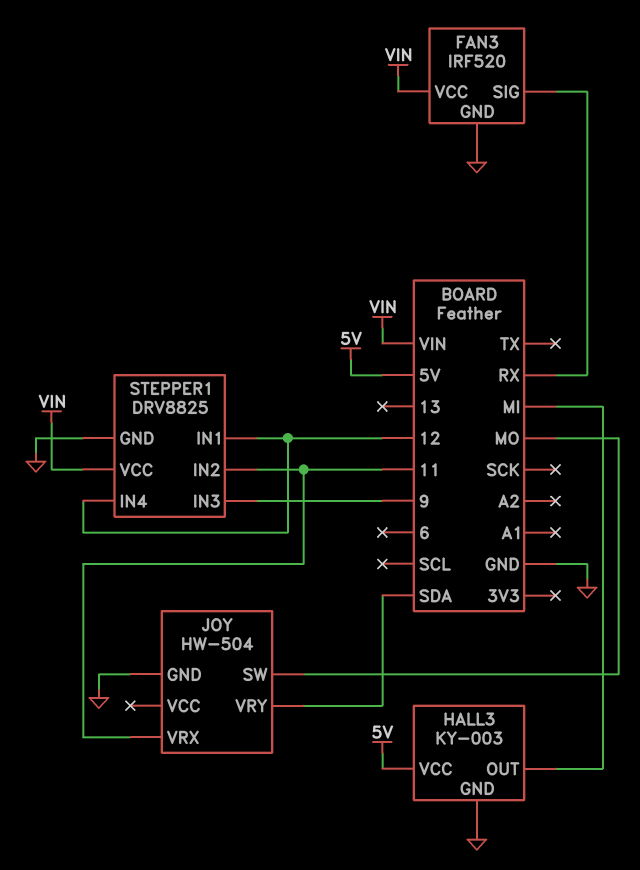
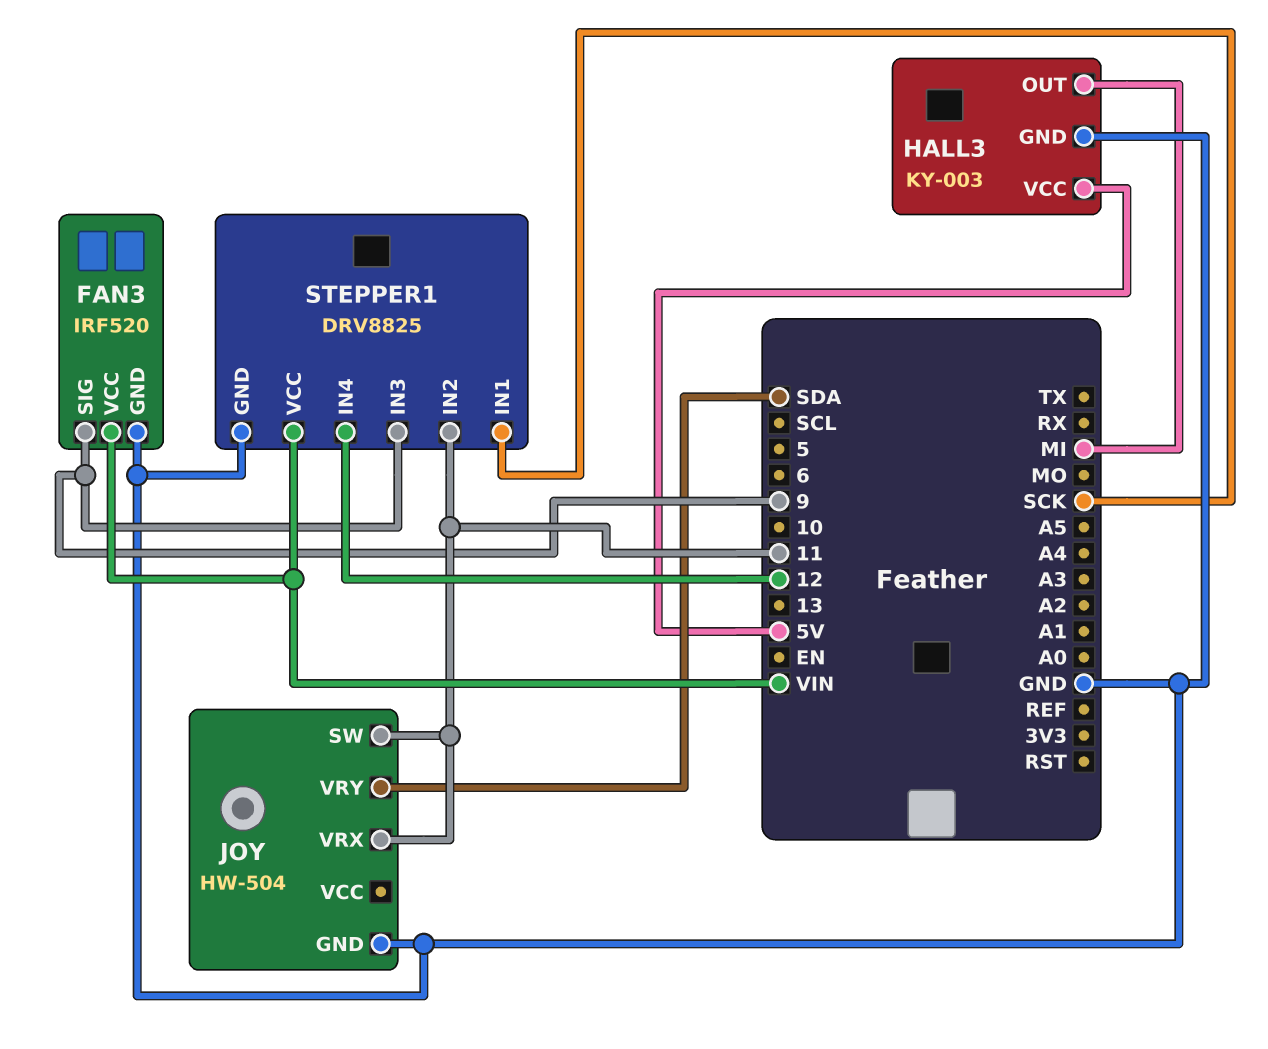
FAN3 pin SIG: RX -> 9
JOY pin SW: MO -> 11
STEPPER1 pin IN1: 12 -> SCK

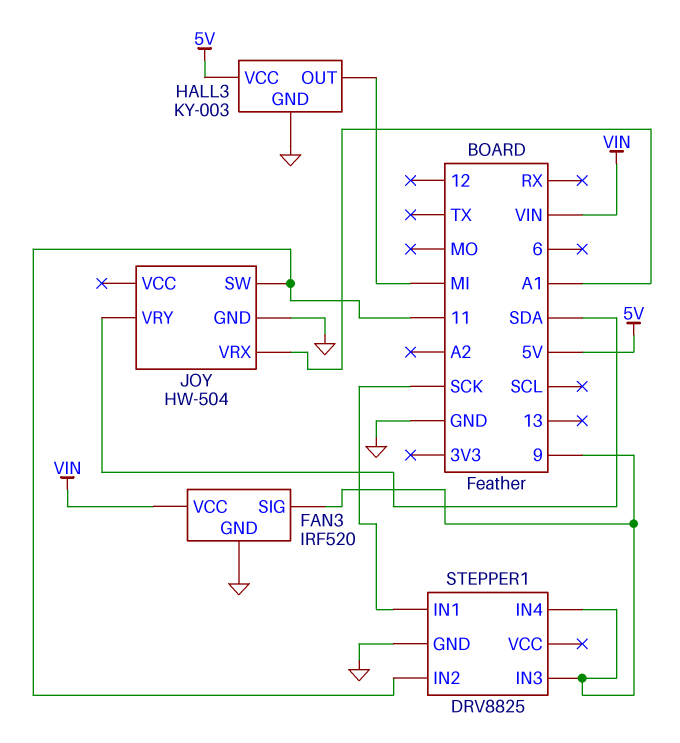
JOY pin VRX: 11 -> A1
STEPPER1 pin IN4: 12 -> 9
STEPPER1 pin VCC: VIN -> none

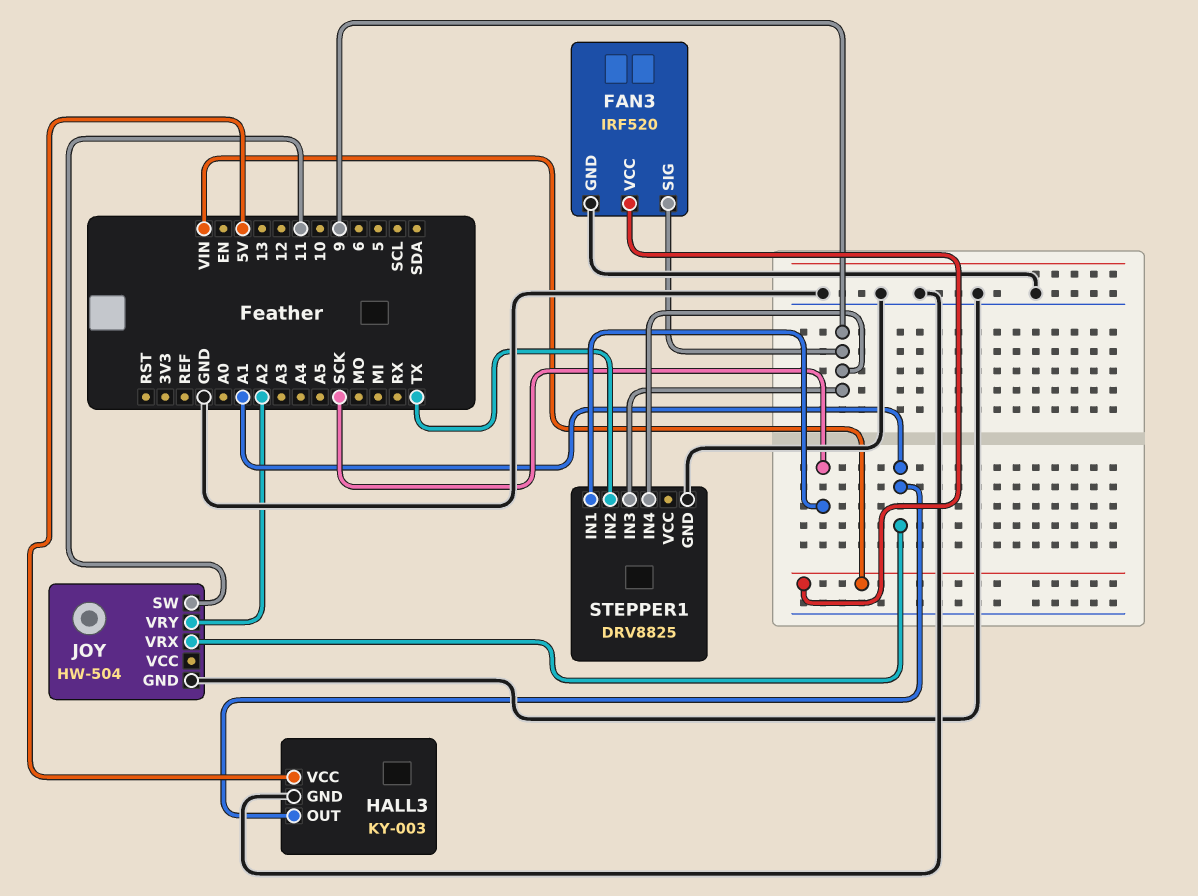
HALL3 pin OUT: MI -> A1
JOY pin VRY: SDA -> A2
STEPPER1 pin IN2: 11 -> TX

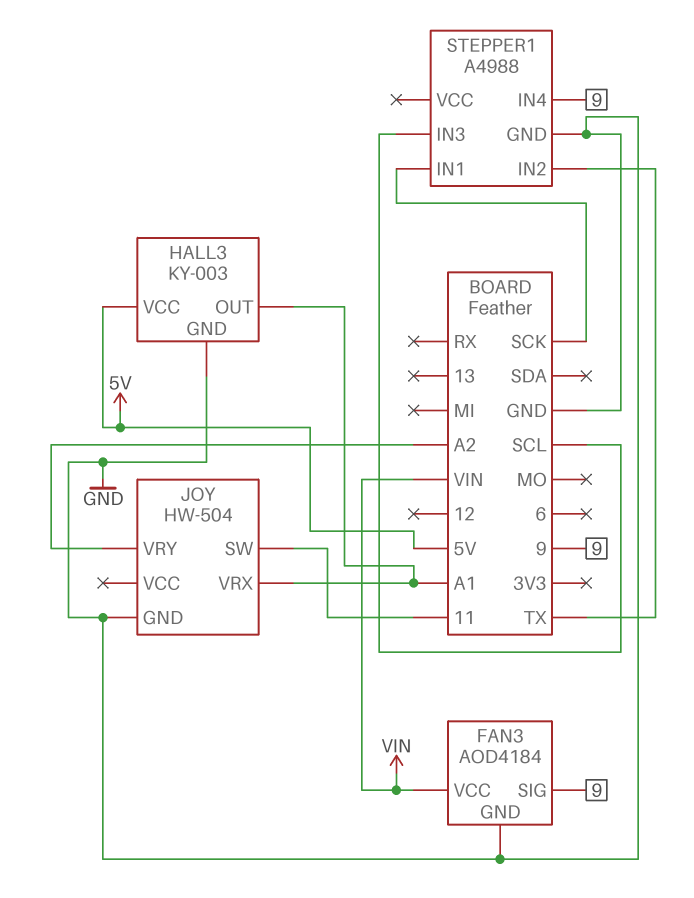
FAN3: IRF520 -> AOD4184
STEPPER1: DRV8825 -> A4988
STEPPER1 pin IN3: 9 -> SCL

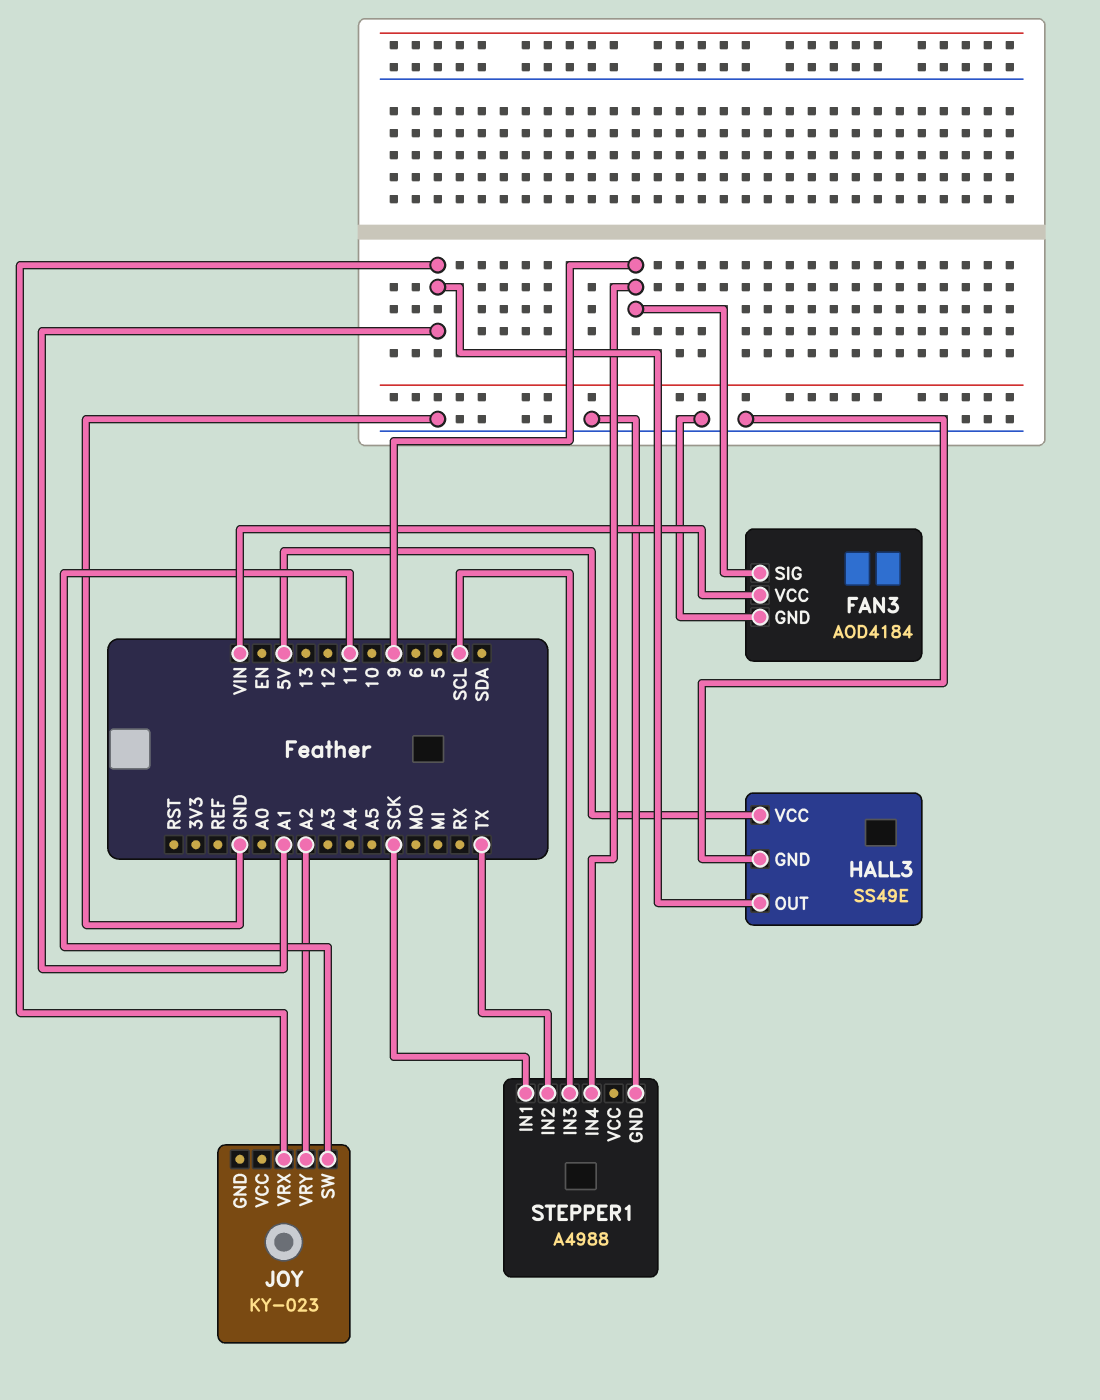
HALL3: KY-003 -> SS49E
JOY: HW-504 -> KY-023
JOY pin GND: GND -> none

